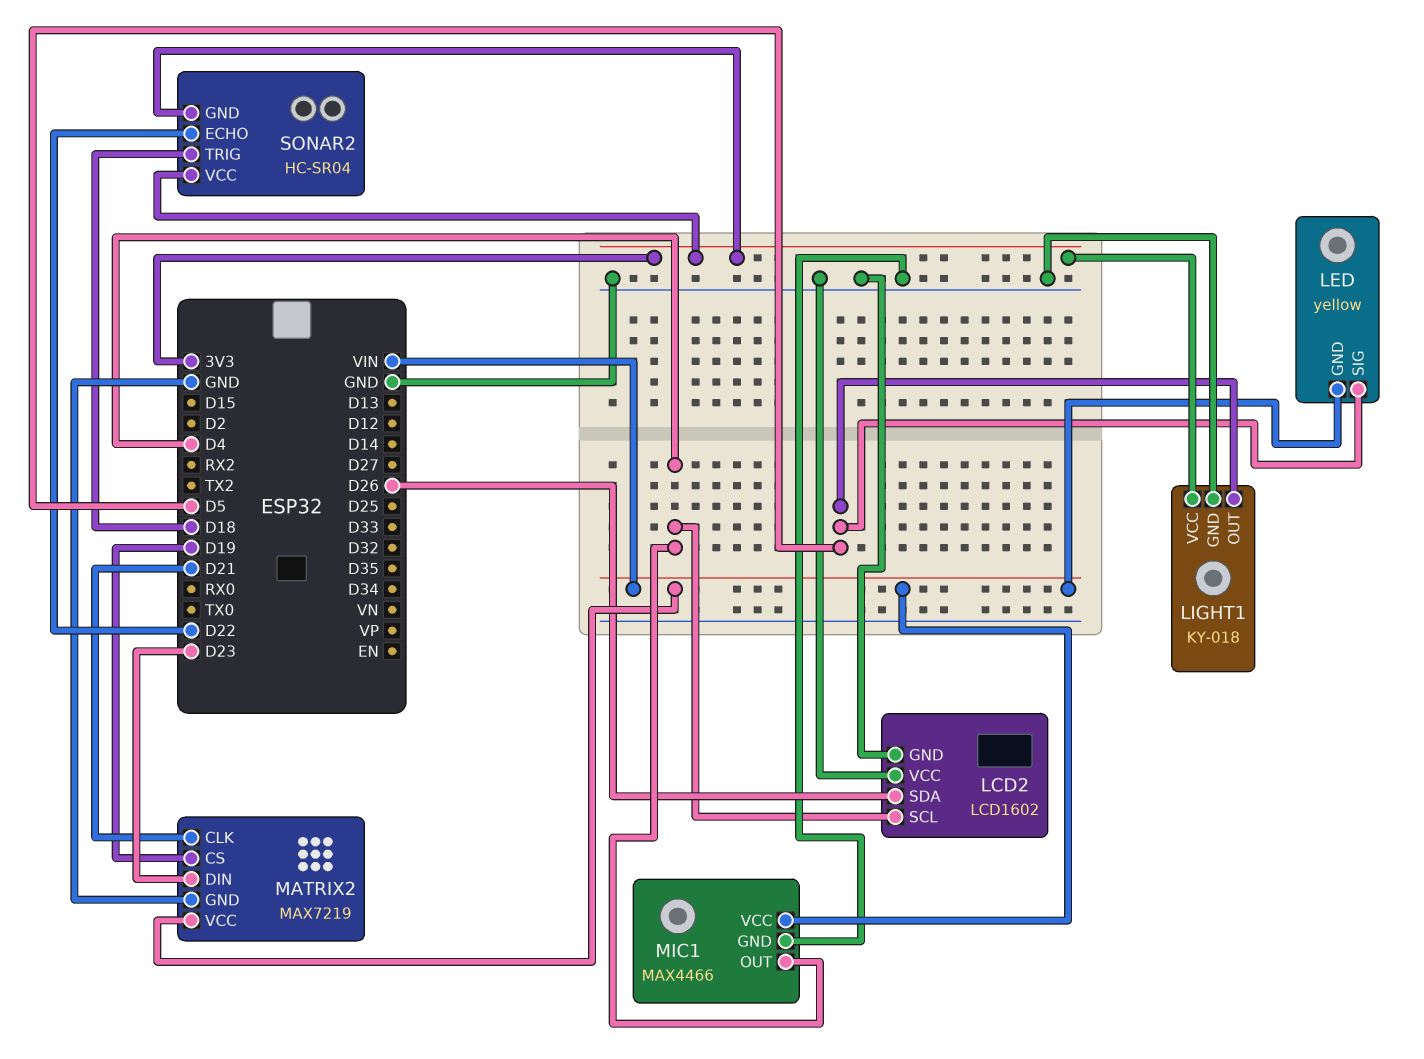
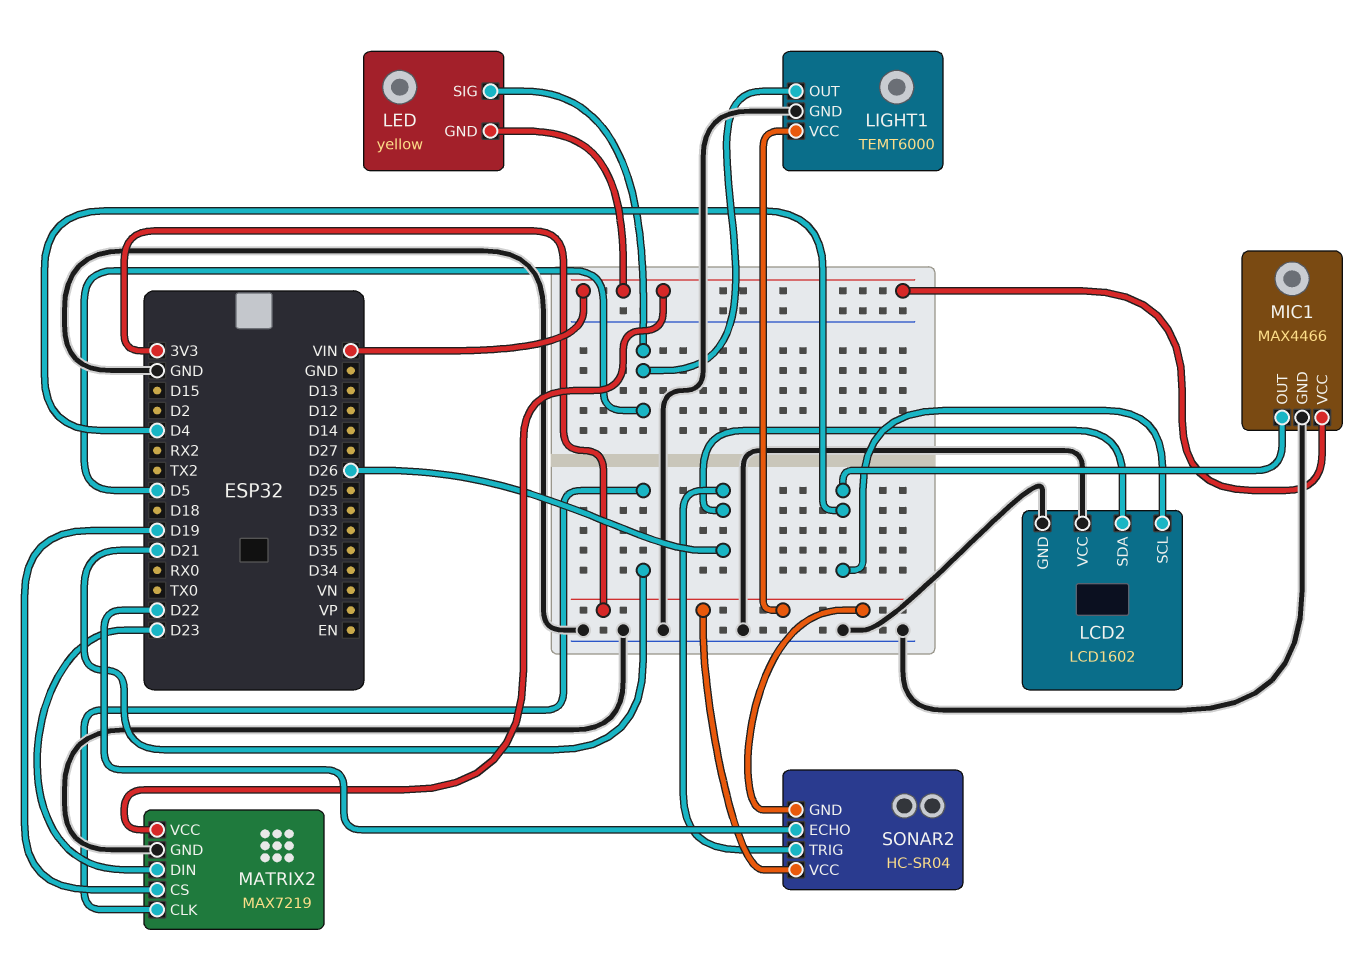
LIGHT1: KY-018 -> TEMT6000
SONAR2 pin TRIG: D18 -> D26

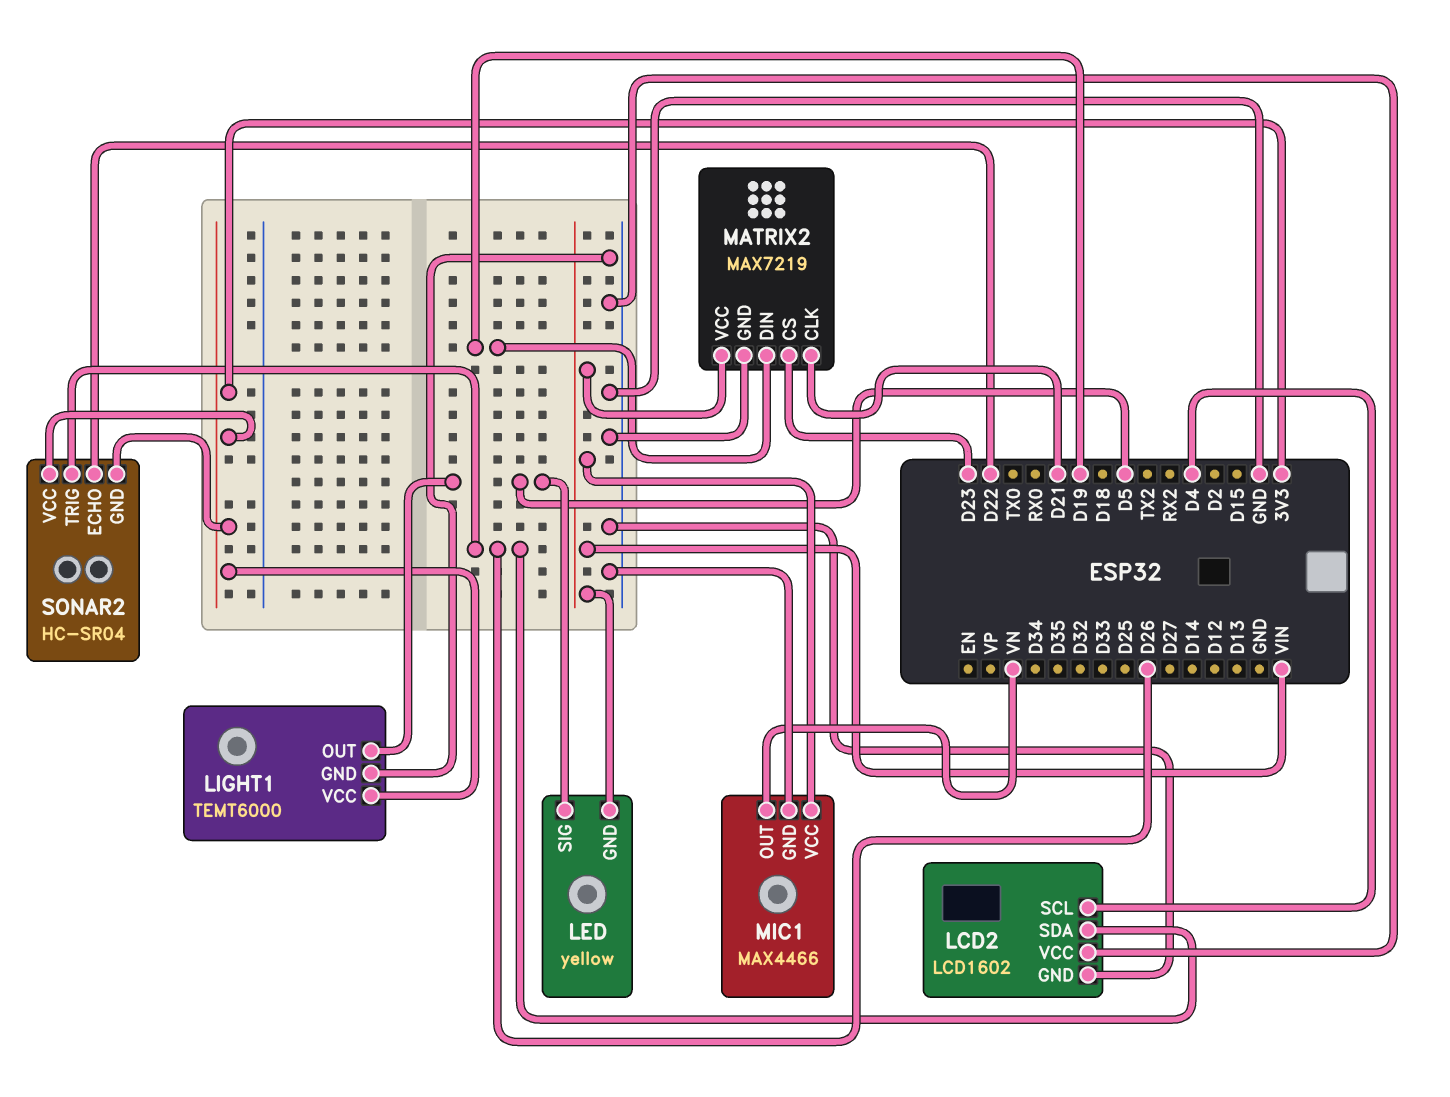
MATRIX2 pin CS: D19 -> D23
MATRIX2 pin DIN: D23 -> D19
MIC1 pin OUT: D4 -> VN

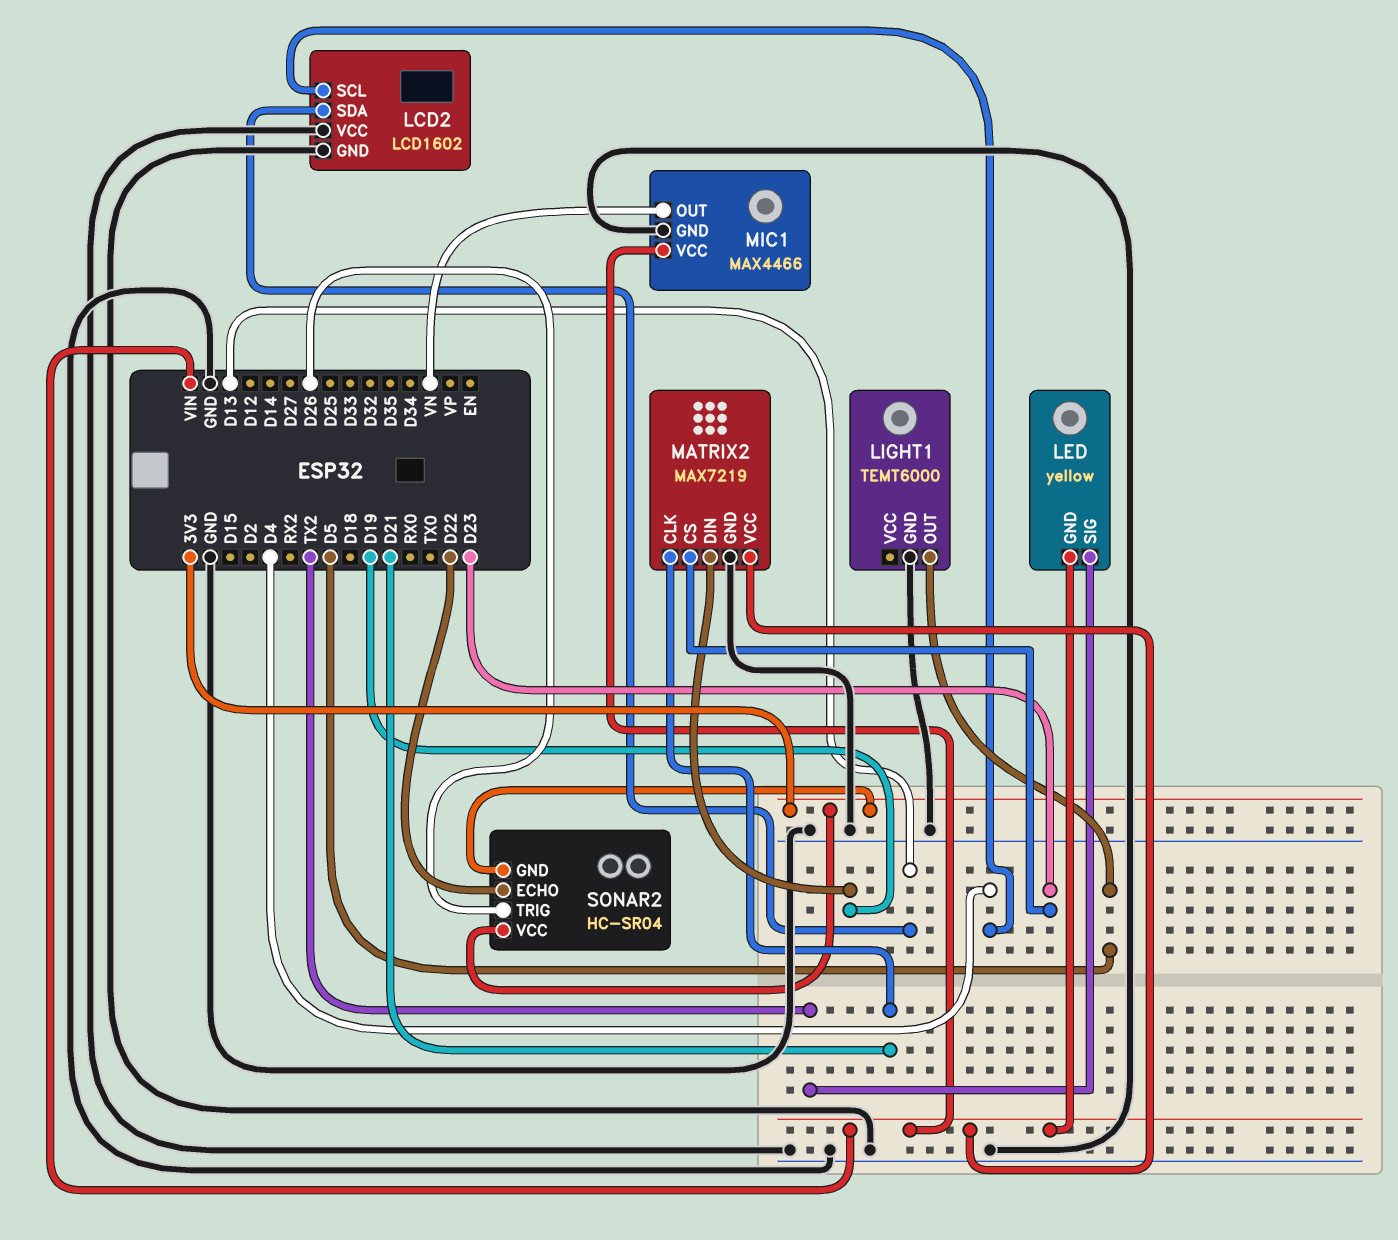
LCD2 pin SDA: D26 -> D13
LED pin SIG: D5 -> TX2
LIGHT1 pin VCC: 3V3 -> none

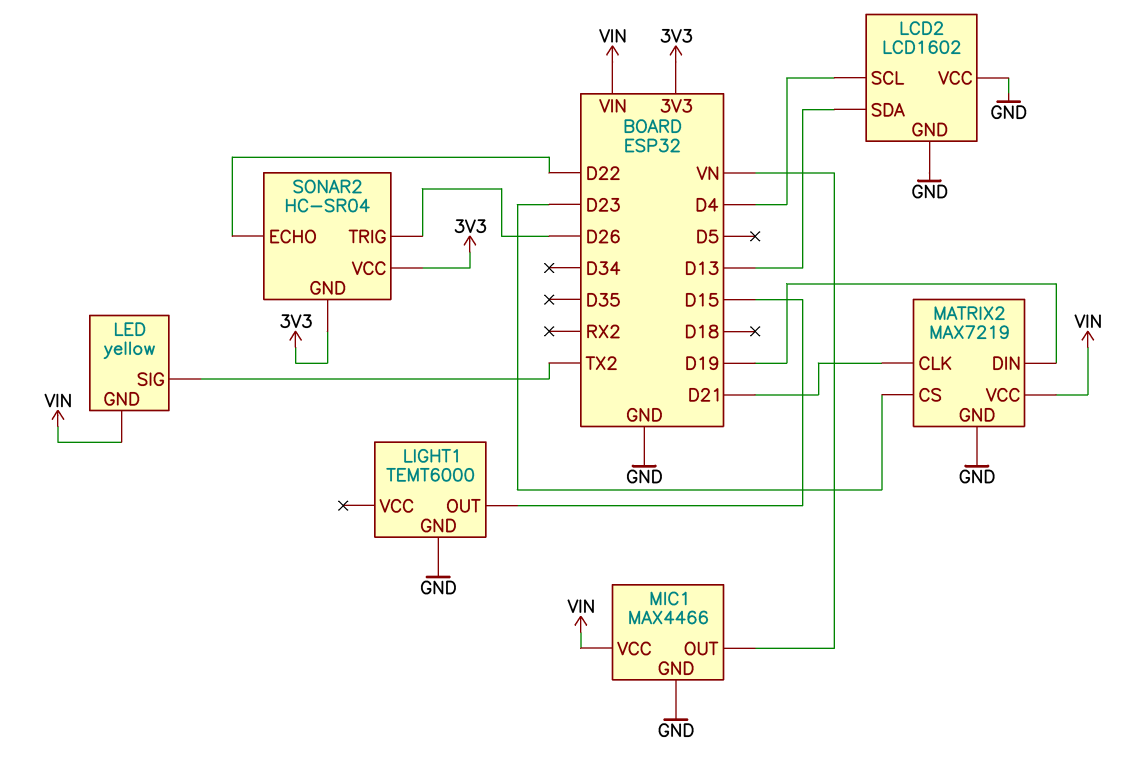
LIGHT1 pin OUT: D5 -> D15

